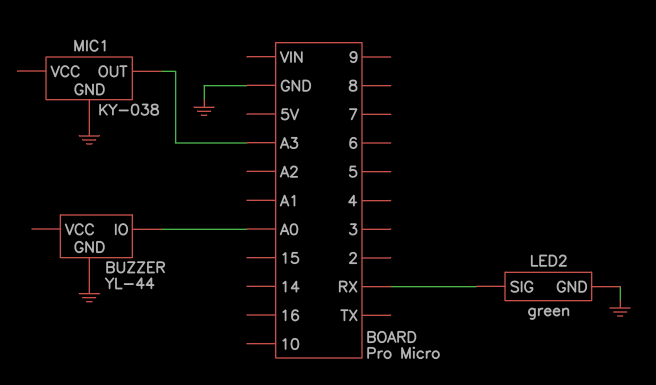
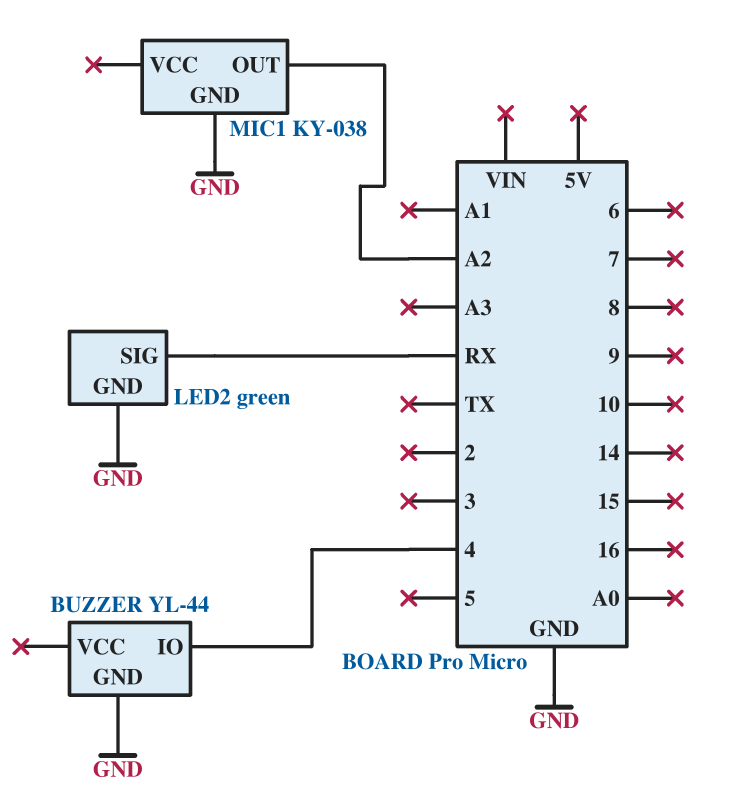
BUZZER pin IO: A0 -> 4
MIC1 pin OUT: A3 -> A2

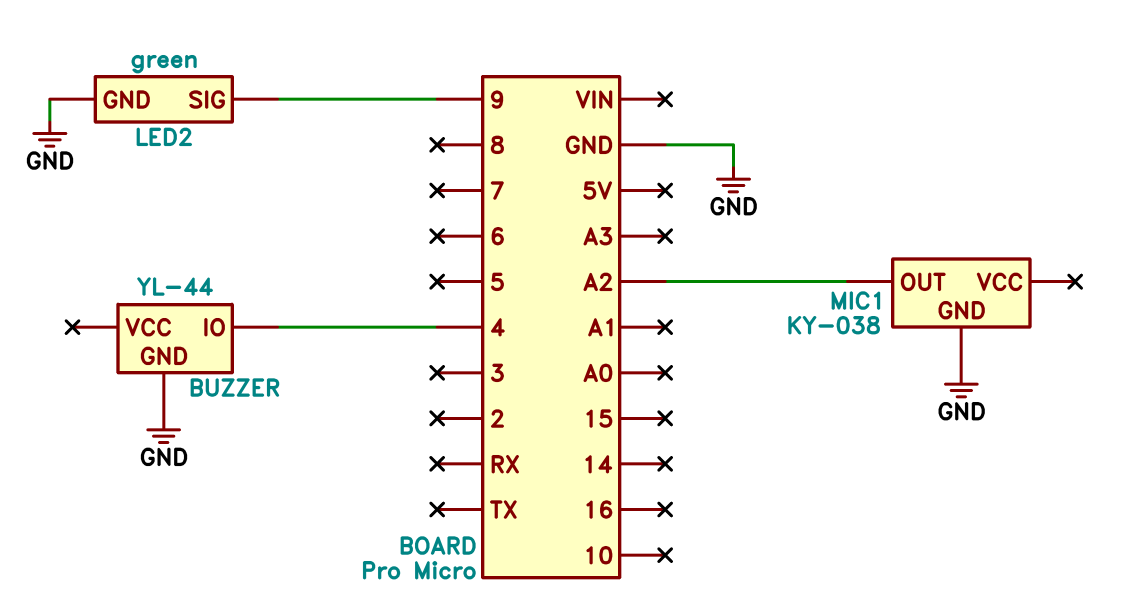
LED2 pin SIG: RX -> 9

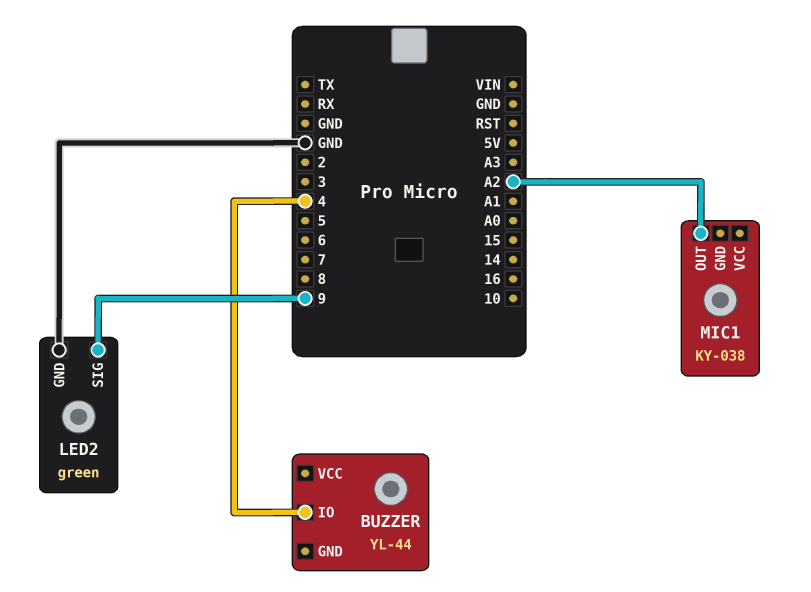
BUZZER pin GND: GND -> none
MIC1 pin GND: GND -> none

